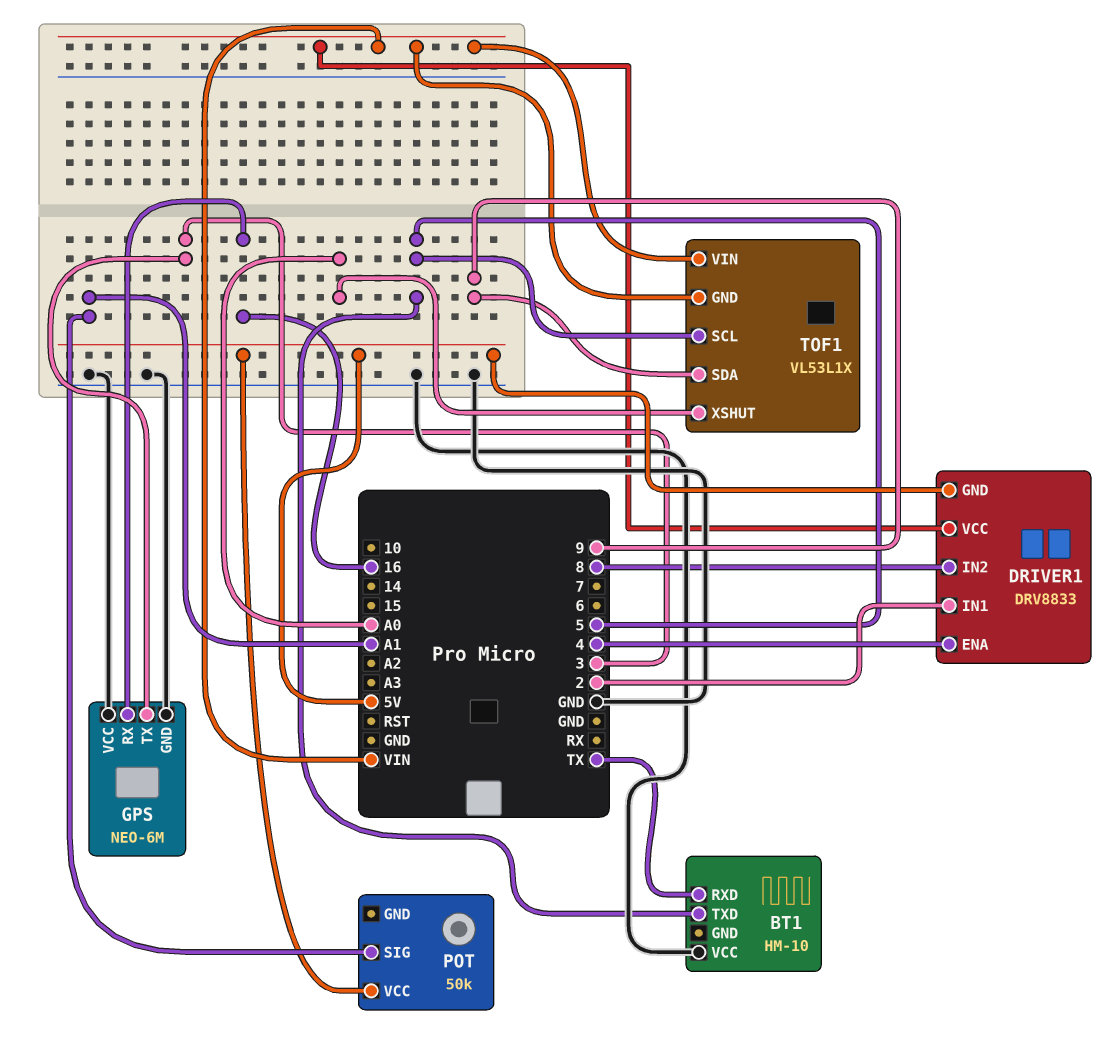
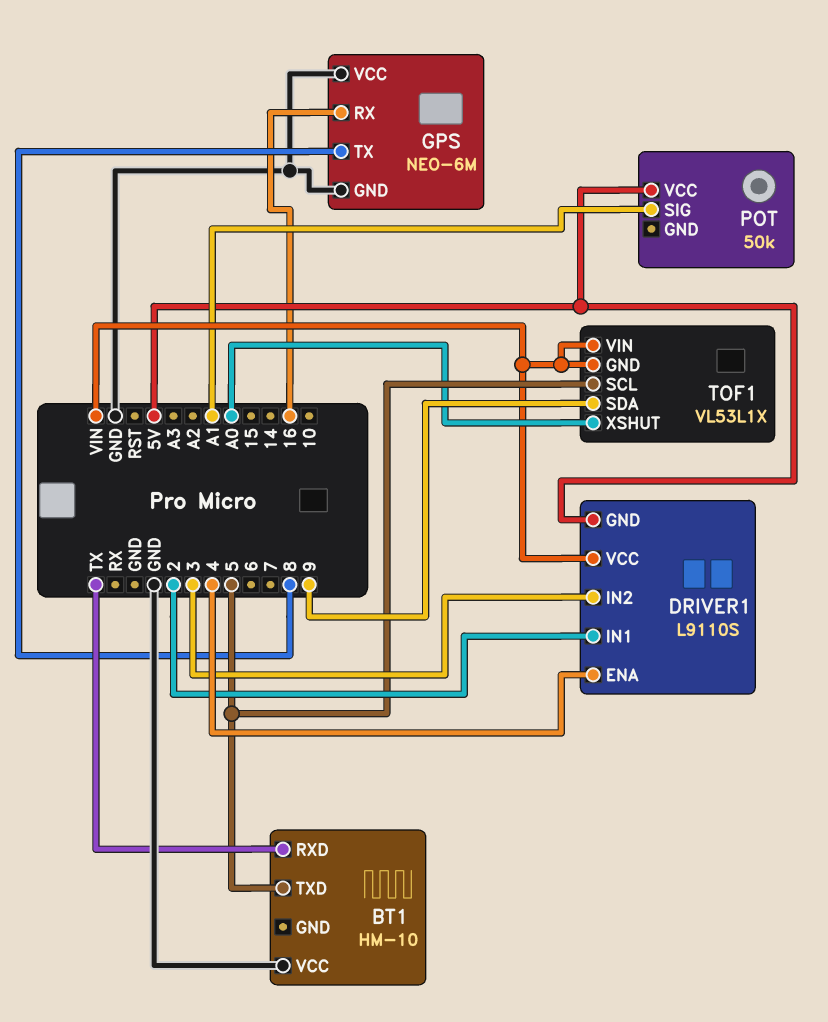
DRIVER1: DRV8833 -> L9110S
DRIVER1 pin IN2: 8 -> 3
GPS pin TX: 3 -> 8

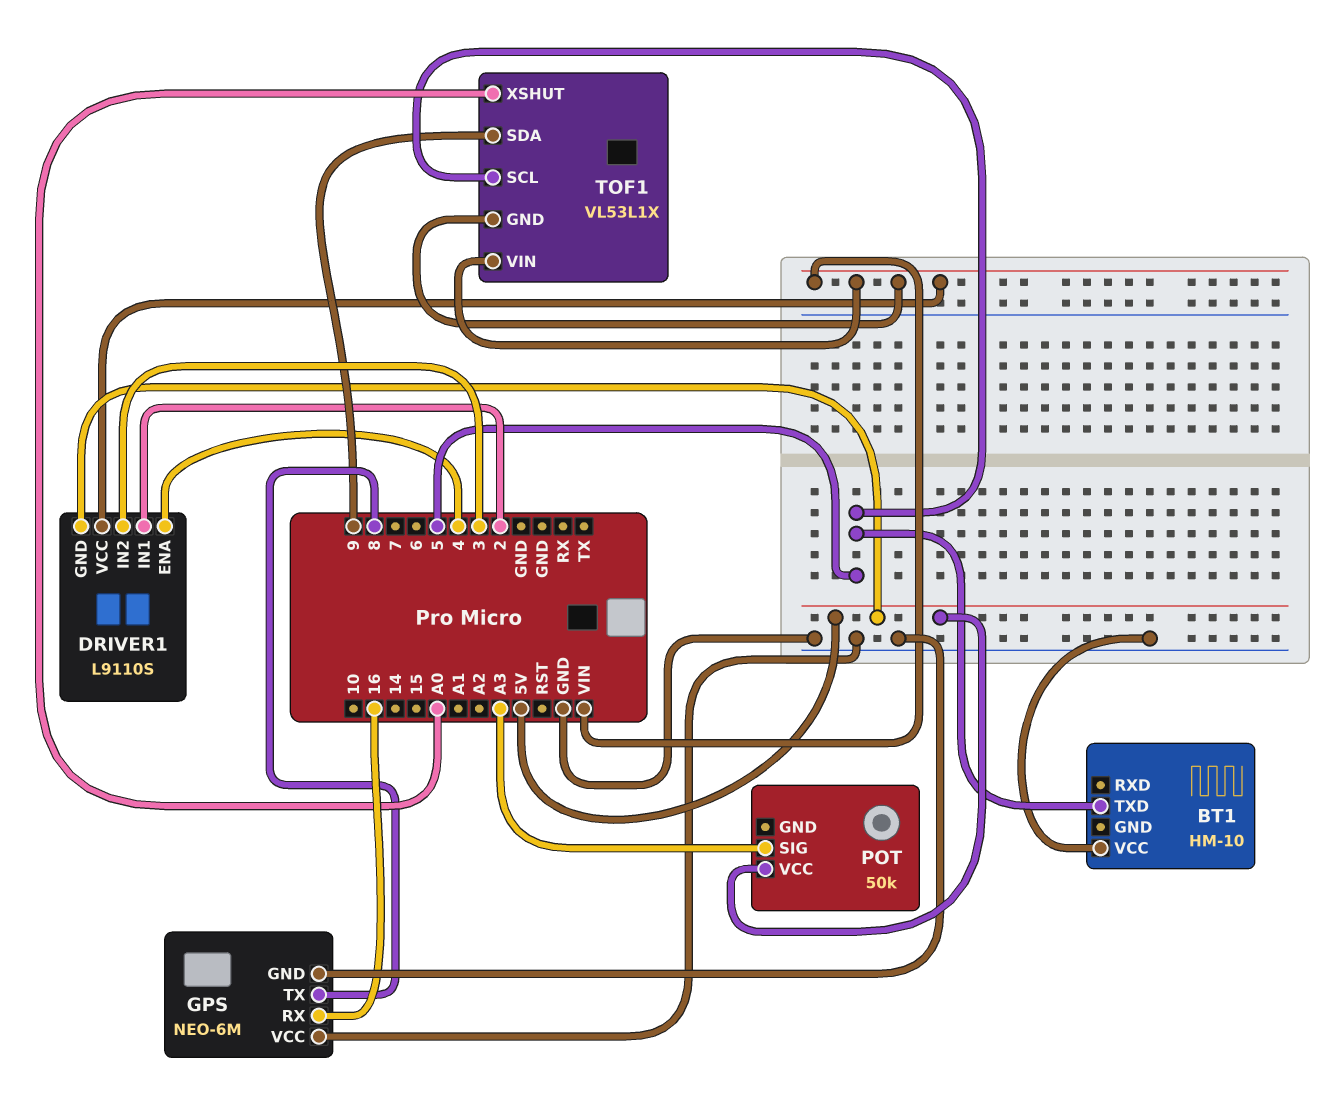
BT1 pin RXD: TX -> none
POT pin SIG: A1 -> A3

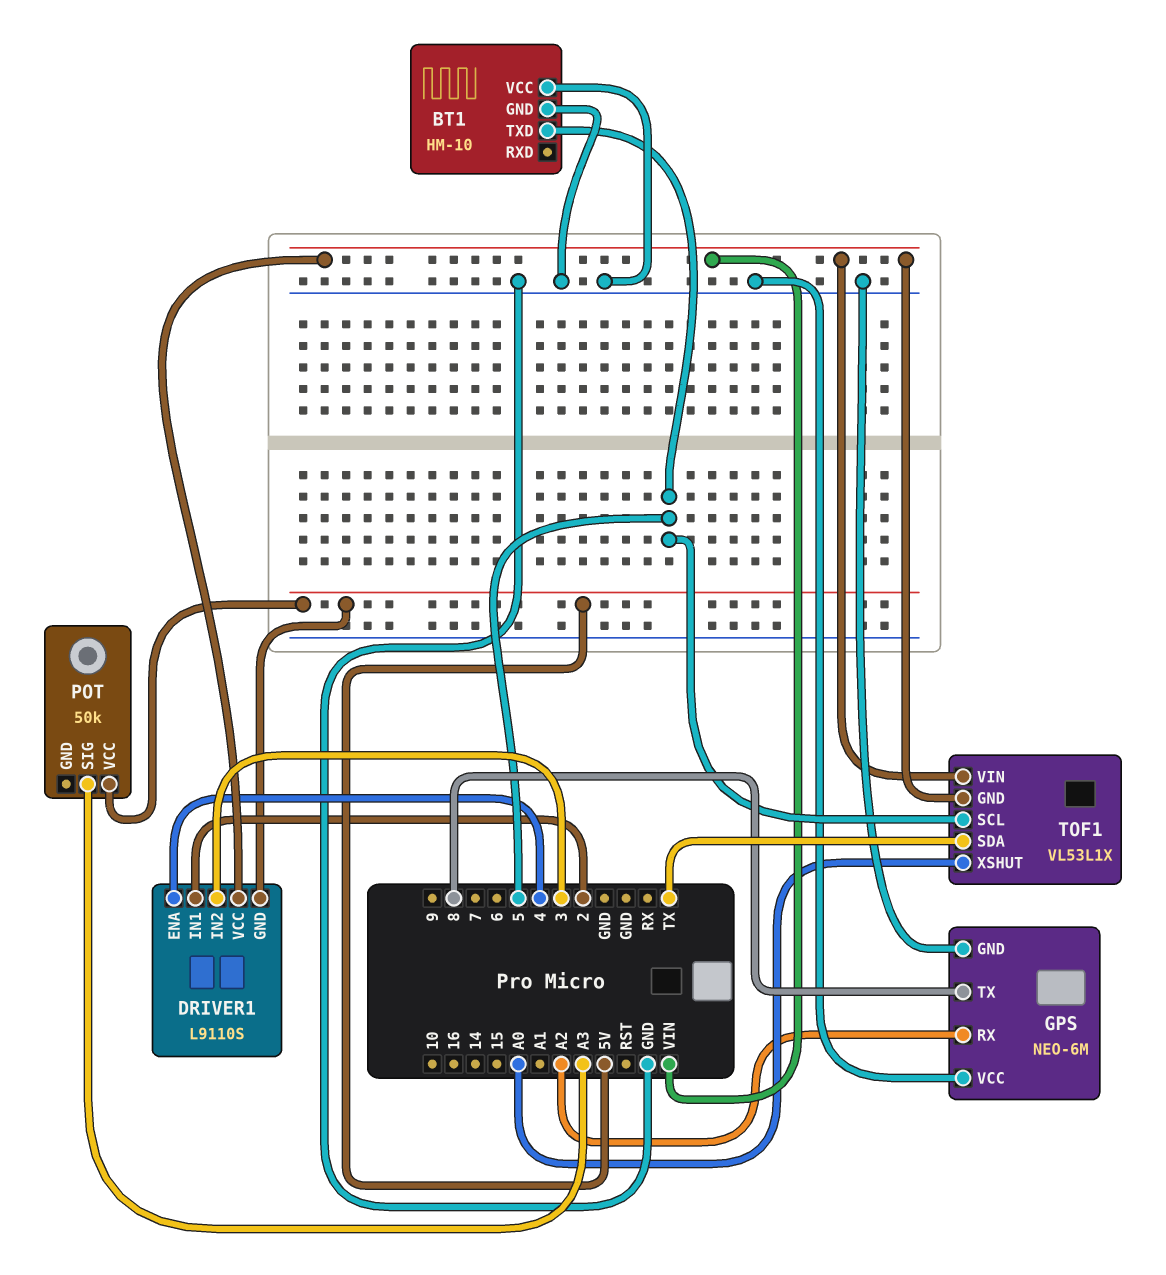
BT1 pin GND: none -> GND
GPS pin RX: 16 -> A2
TOF1 pin SDA: 9 -> TX

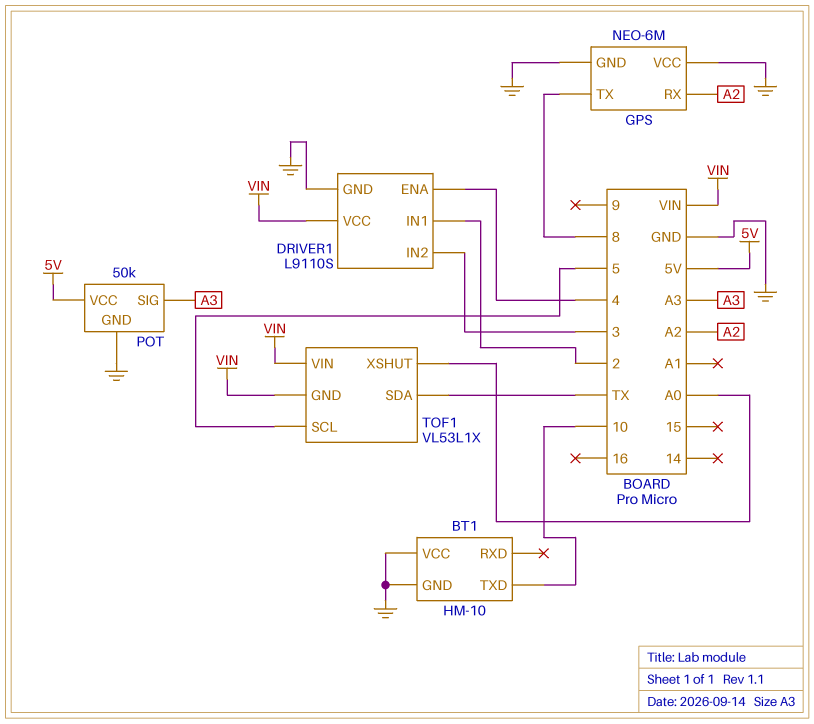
BT1 pin TXD: 5 -> 10
DRIVER1 pin GND: 5V -> GND
POT pin GND: none -> GND

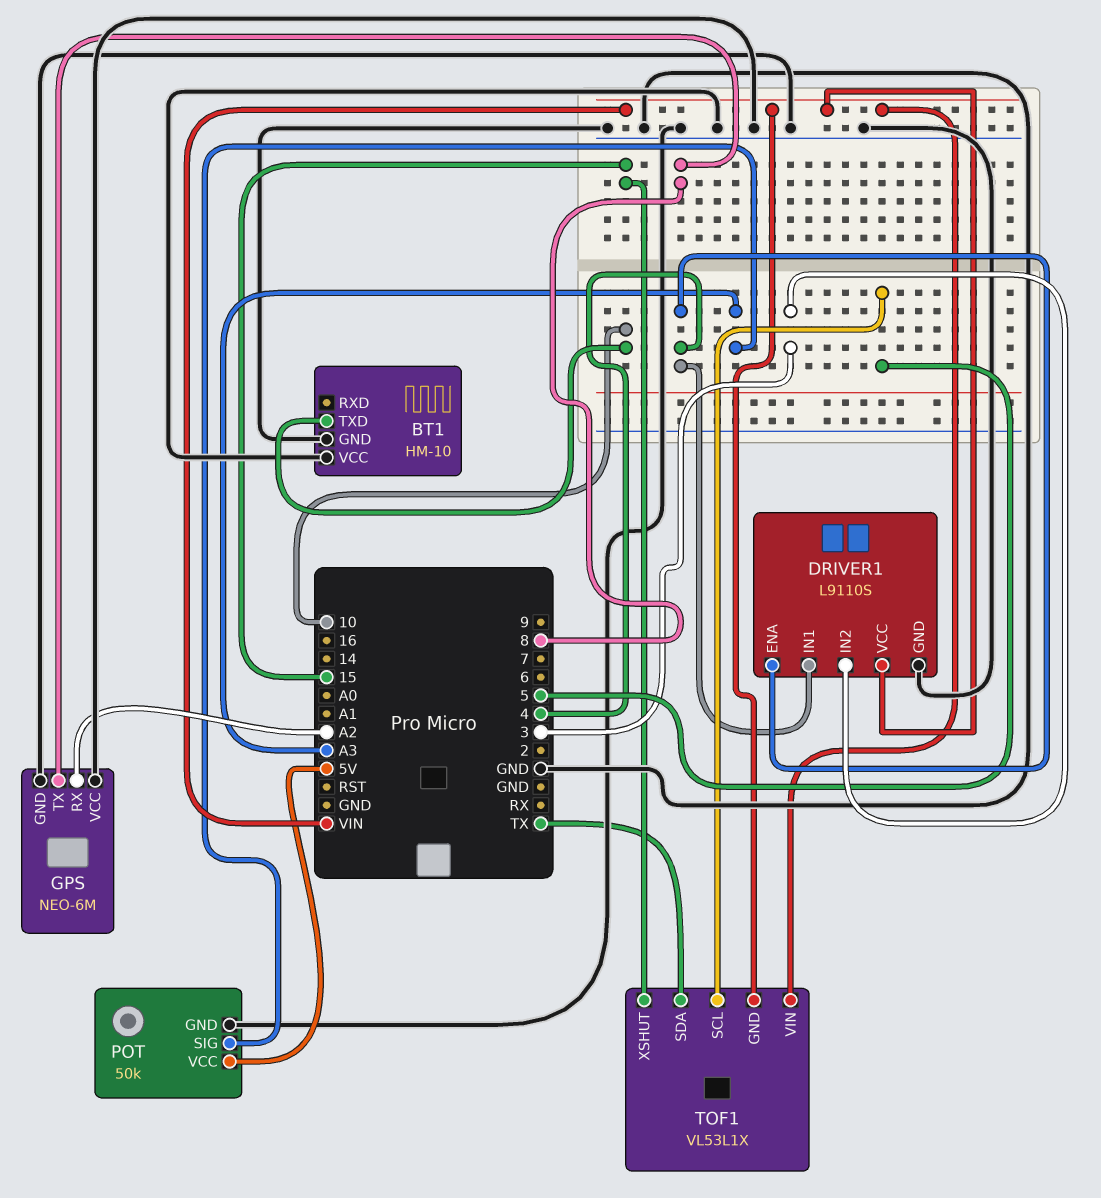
DRIVER1 pin IN1: 2 -> 4
TOF1 pin XSHUT: A0 -> 15

